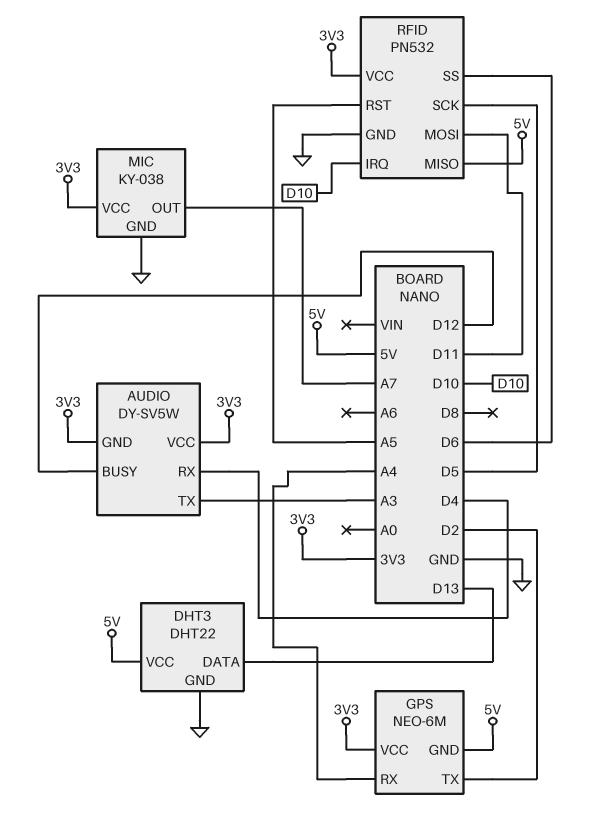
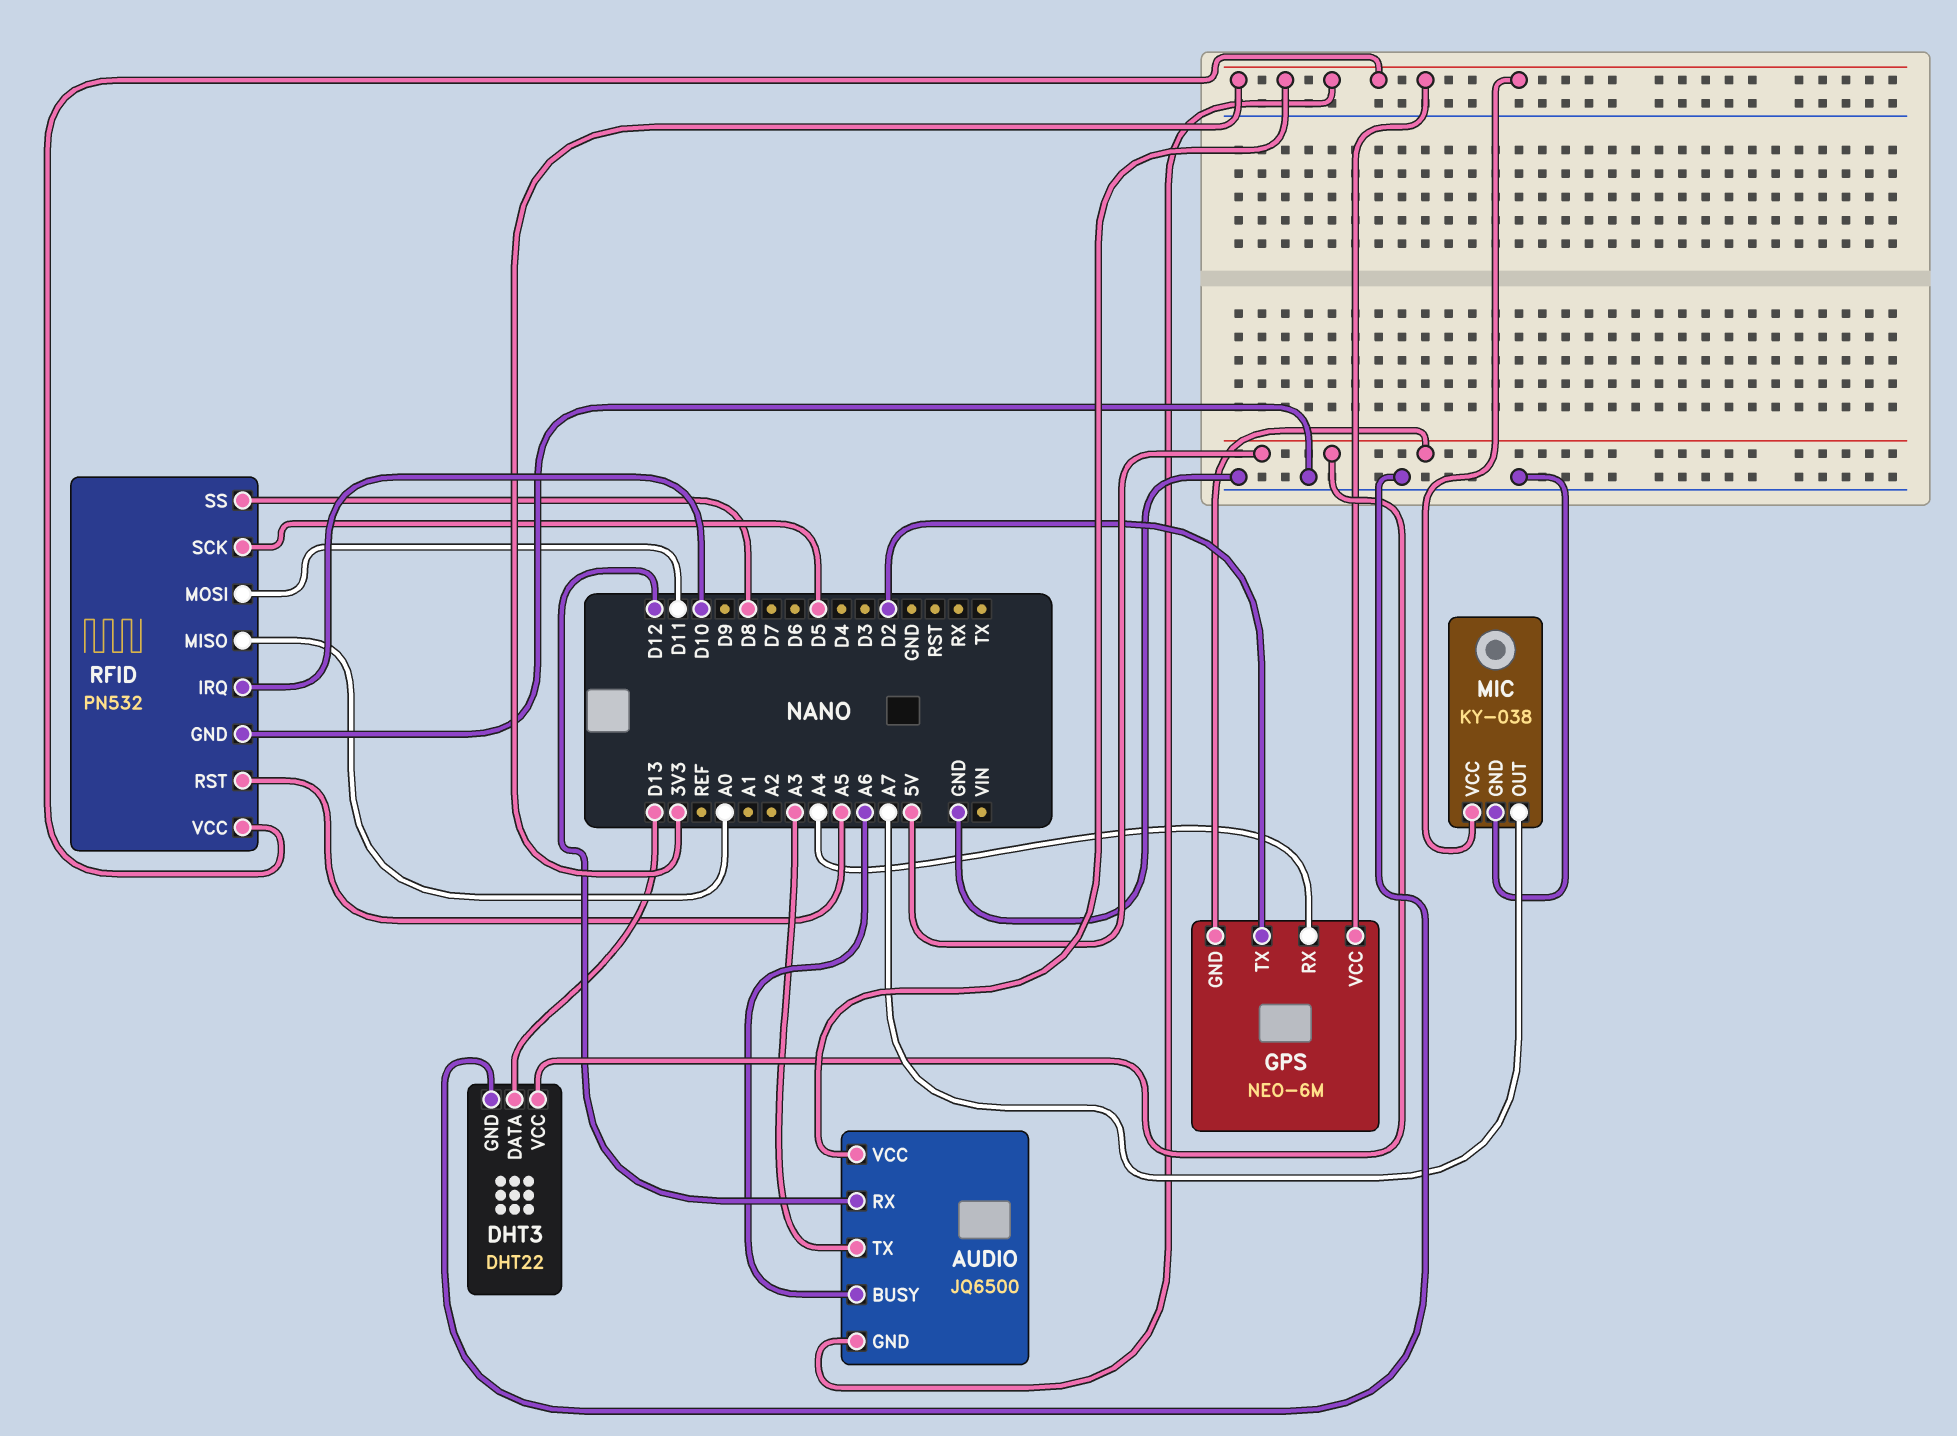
AUDIO: DY-SV5W -> JQ6500
AUDIO pin BUSY: D12 -> A6
AUDIO pin RX: D4 -> D12
RFID pin MISO: 5V -> A0
RFID pin SS: D6 -> D8

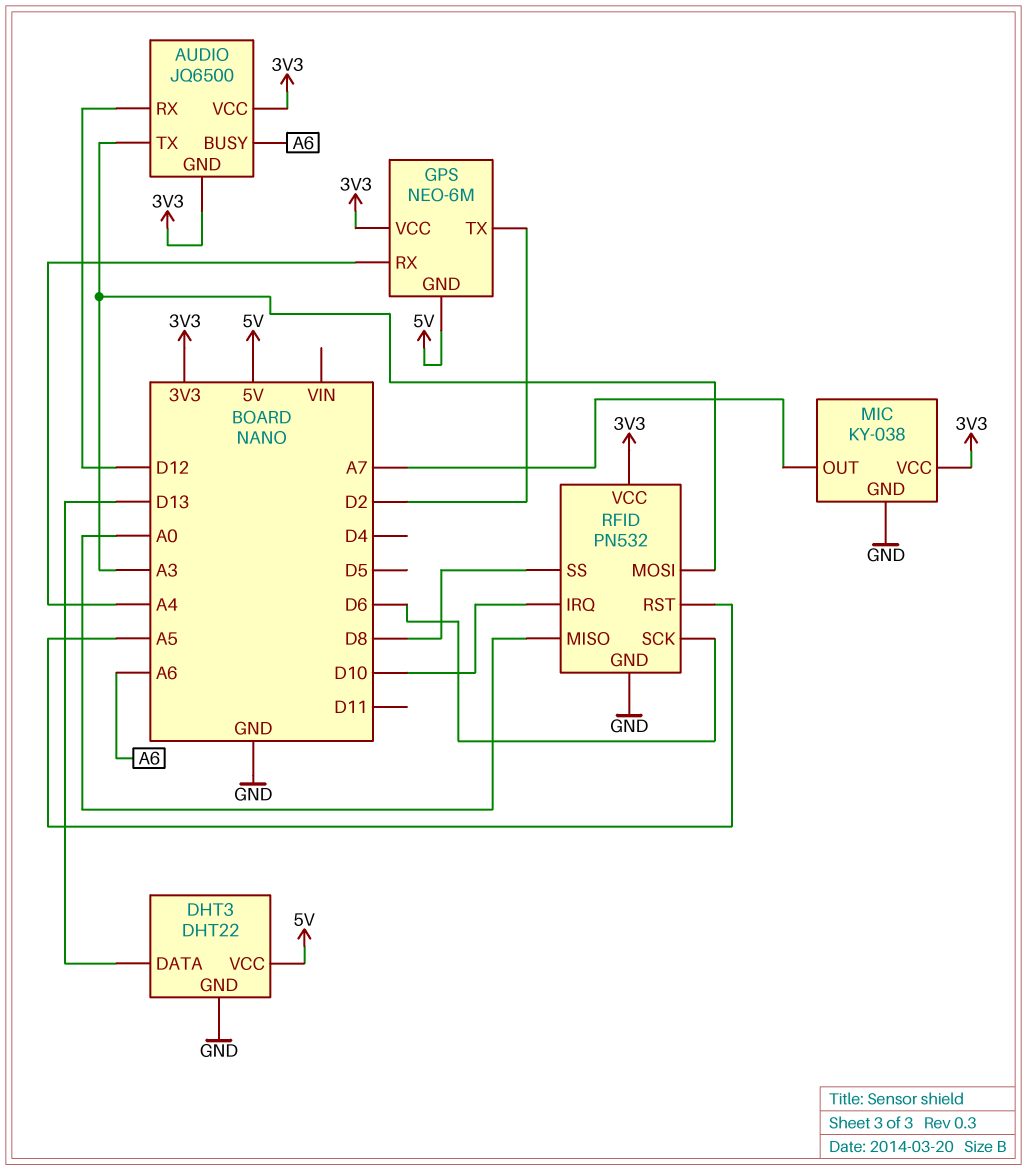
RFID pin MOSI: D11 -> A3
RFID pin SCK: D5 -> D6

